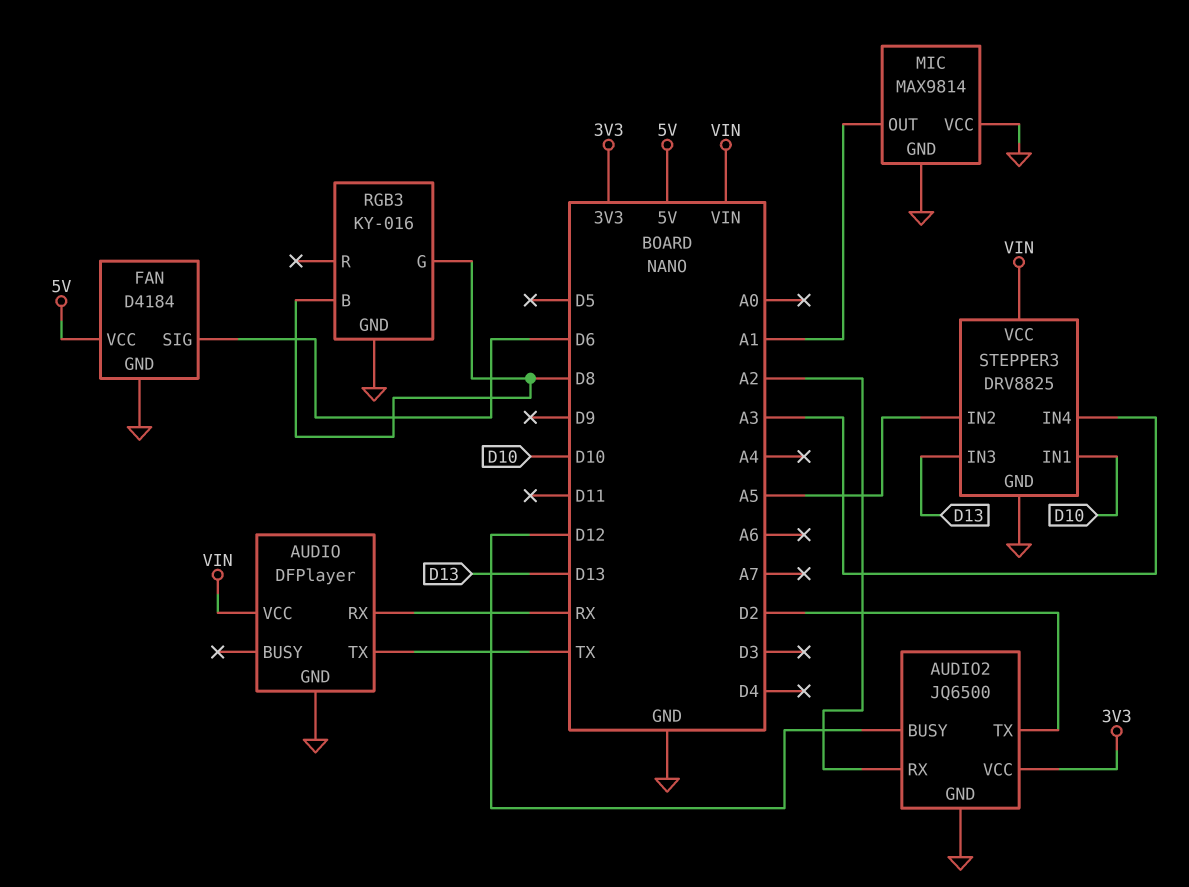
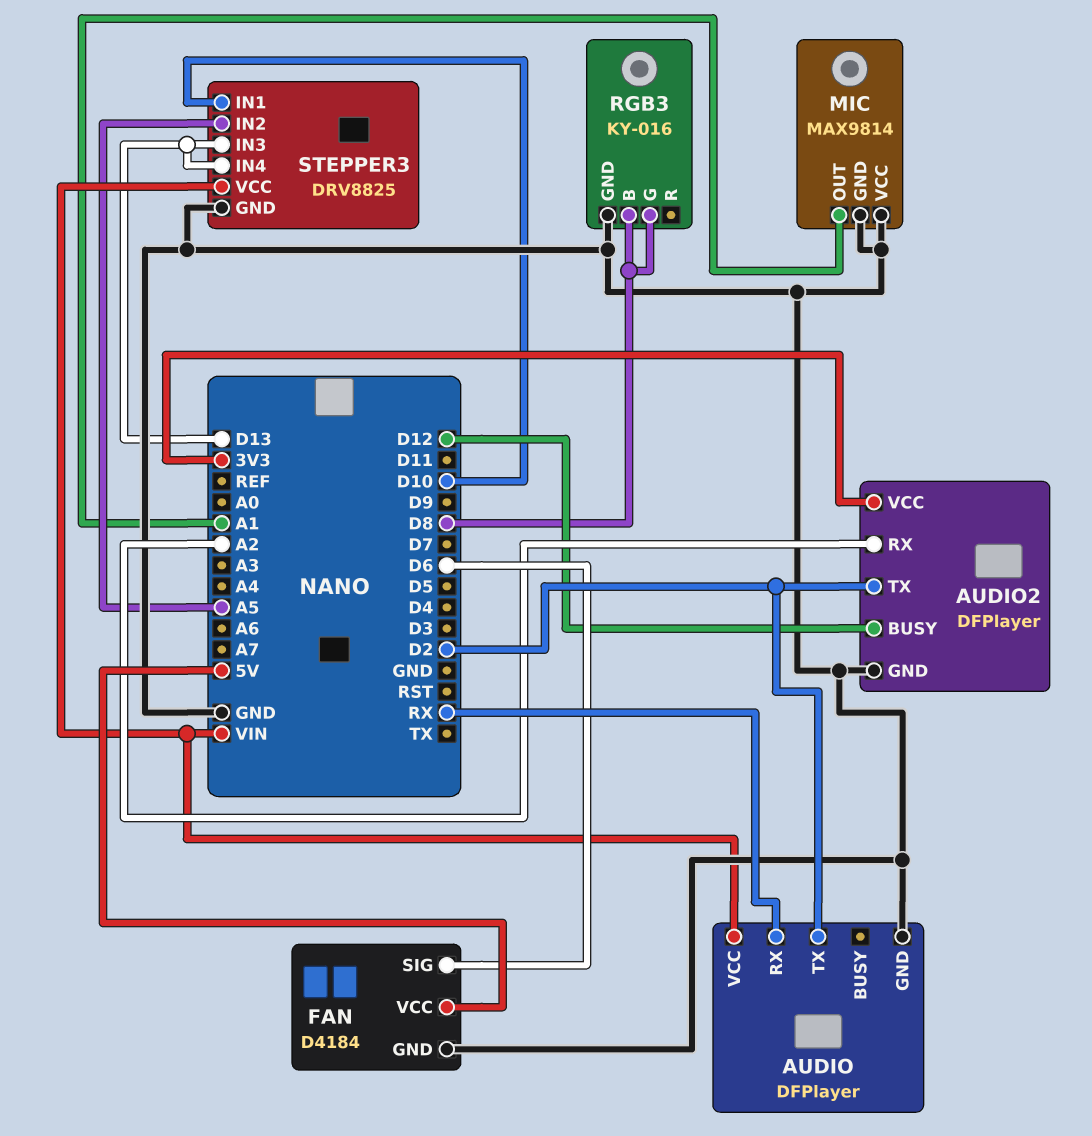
AUDIO pin TX: TX -> D2
AUDIO2: JQ6500 -> DFPlayer
STEPPER3 pin IN4: A3 -> D13

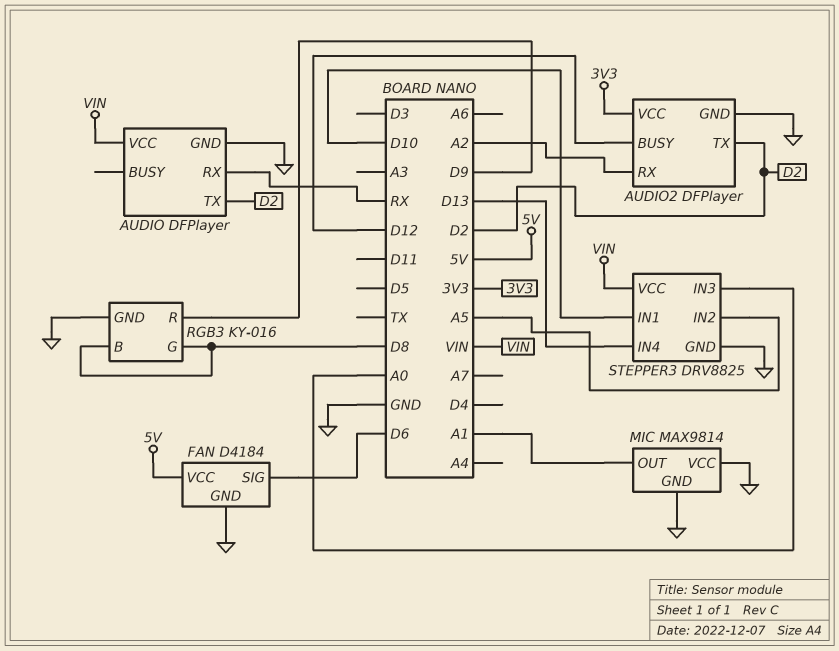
RGB3 pin R: none -> D9
STEPPER3 pin IN3: D13 -> A0

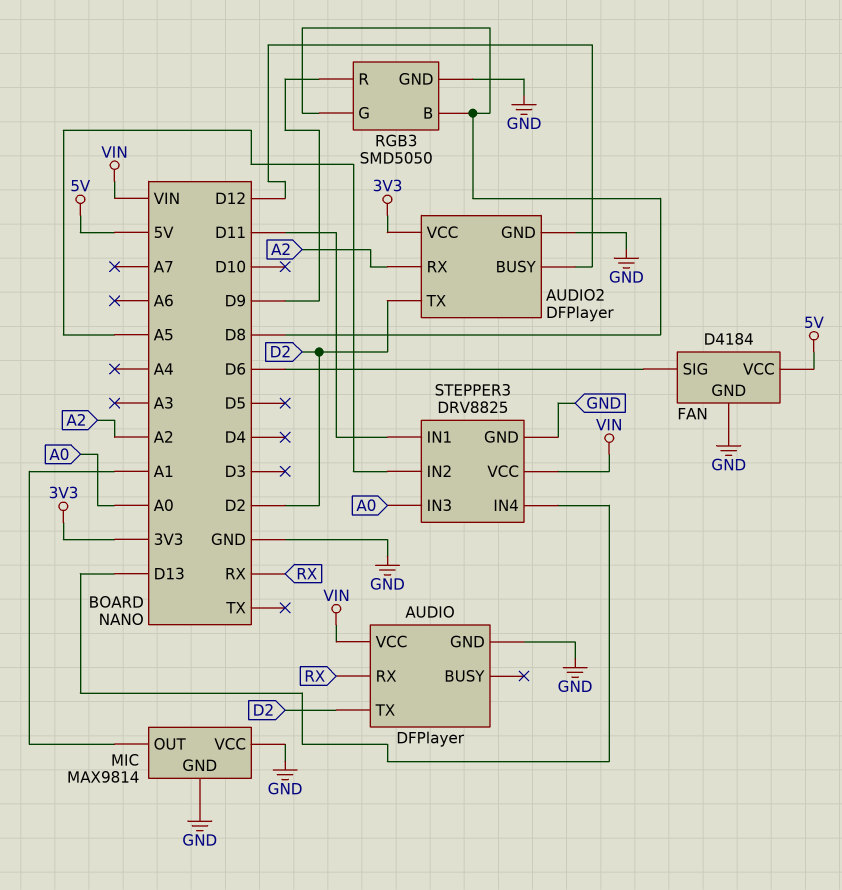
RGB3: KY-016 -> SMD5050
STEPPER3 pin IN1: D10 -> D11

